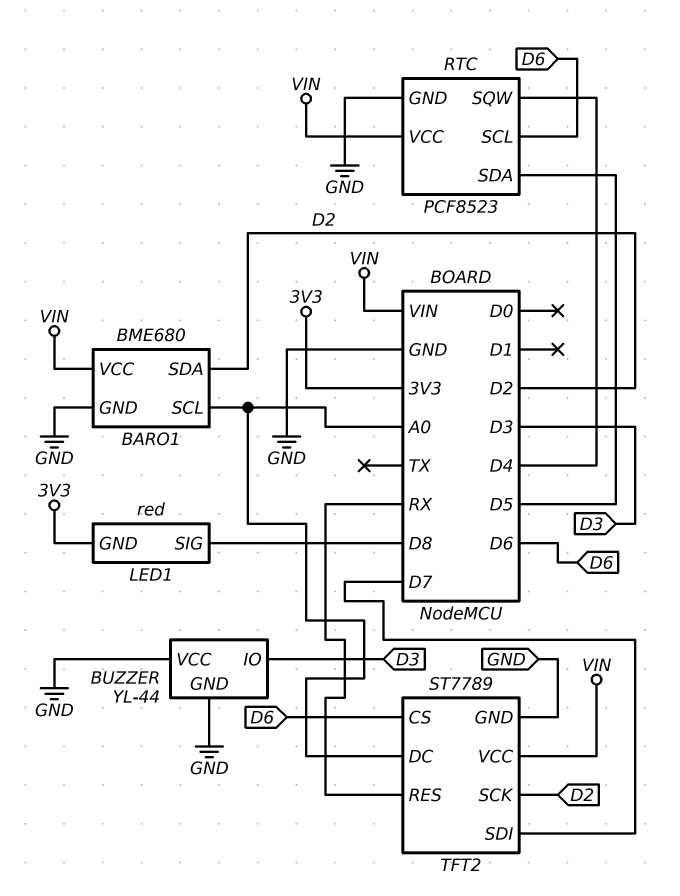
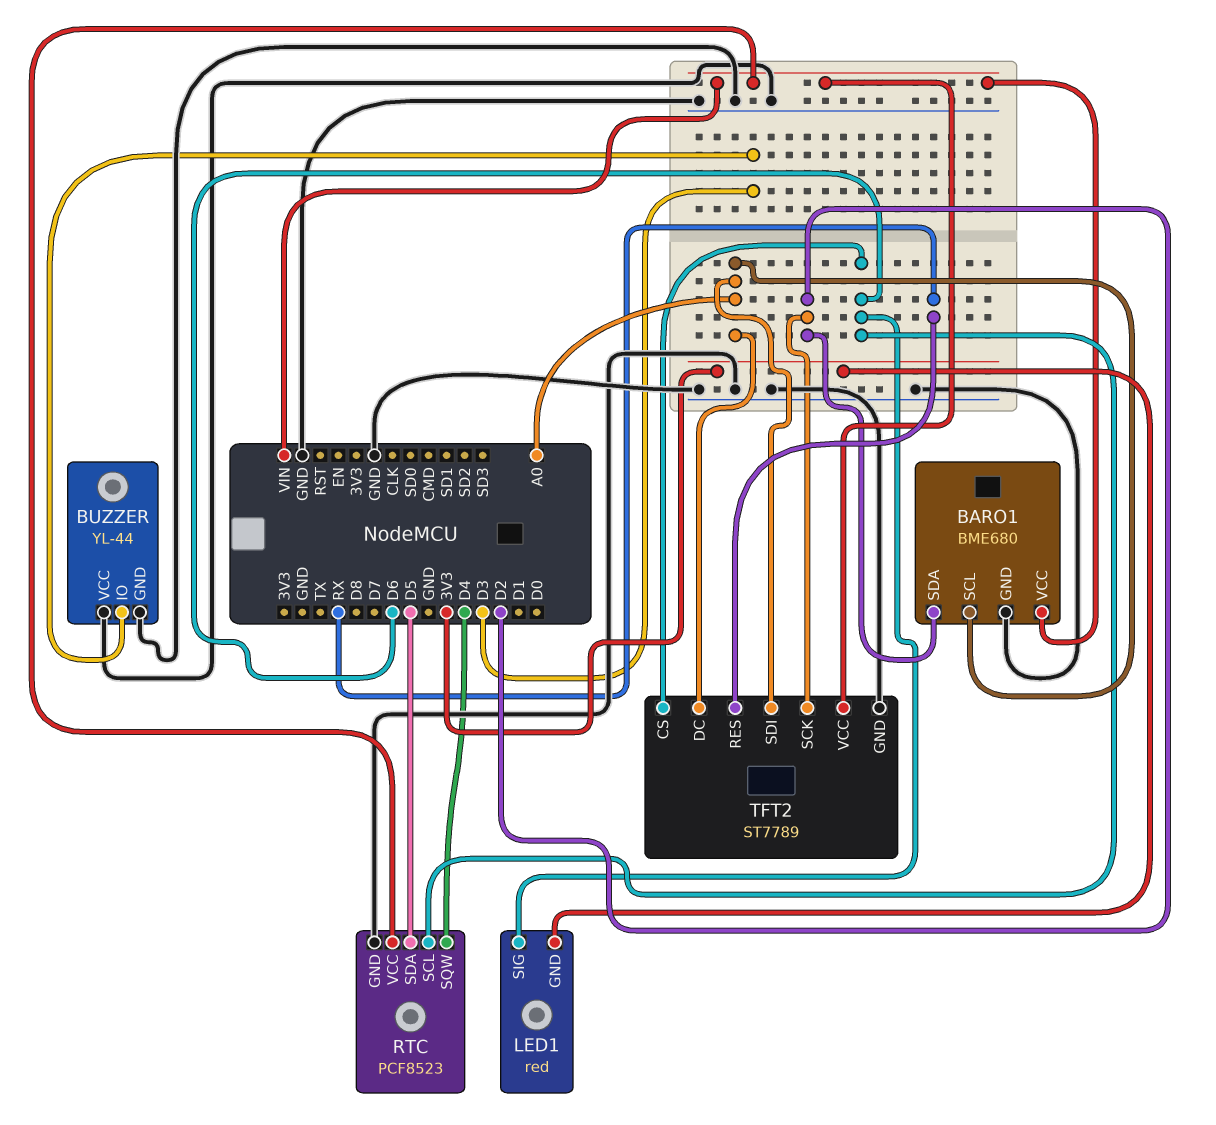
LED1 pin SIG: D8 -> D6
TFT2 pin SDI: D7 -> A0

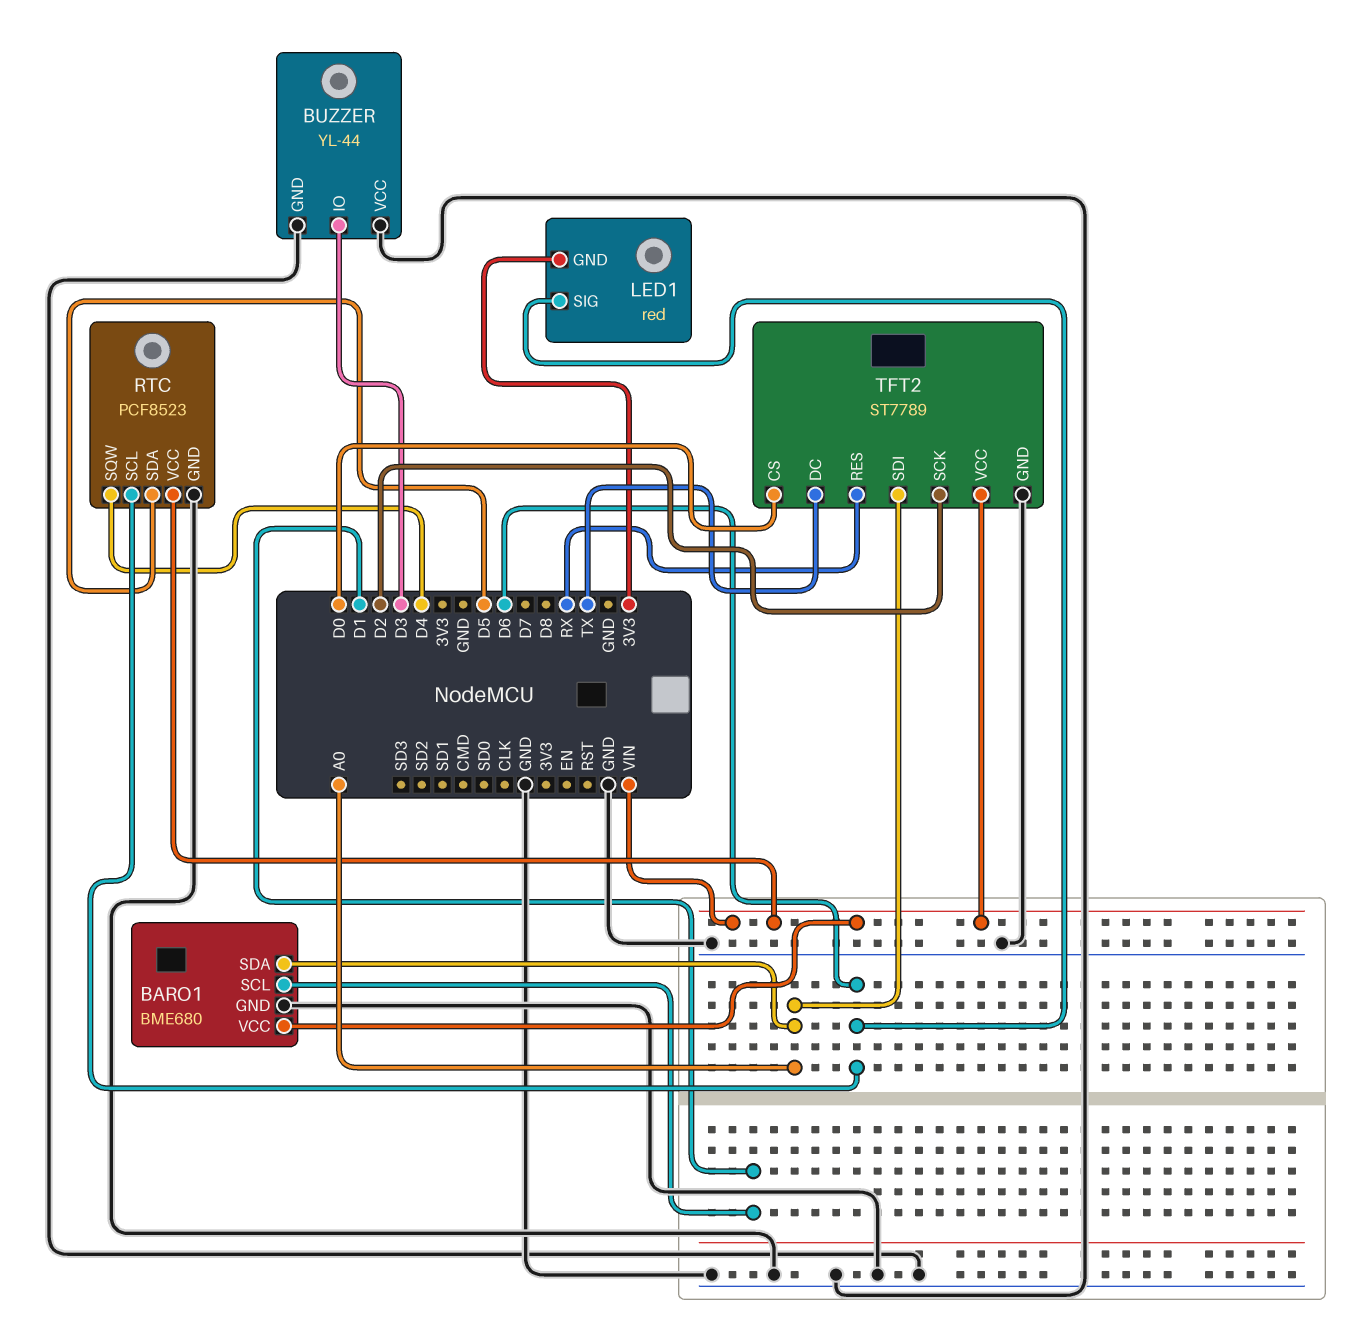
BARO1 pin SCL: A0 -> D1
BARO1 pin SDA: D2 -> A0
TFT2 pin CS: D6 -> D0
TFT2 pin DC: A0 -> TX

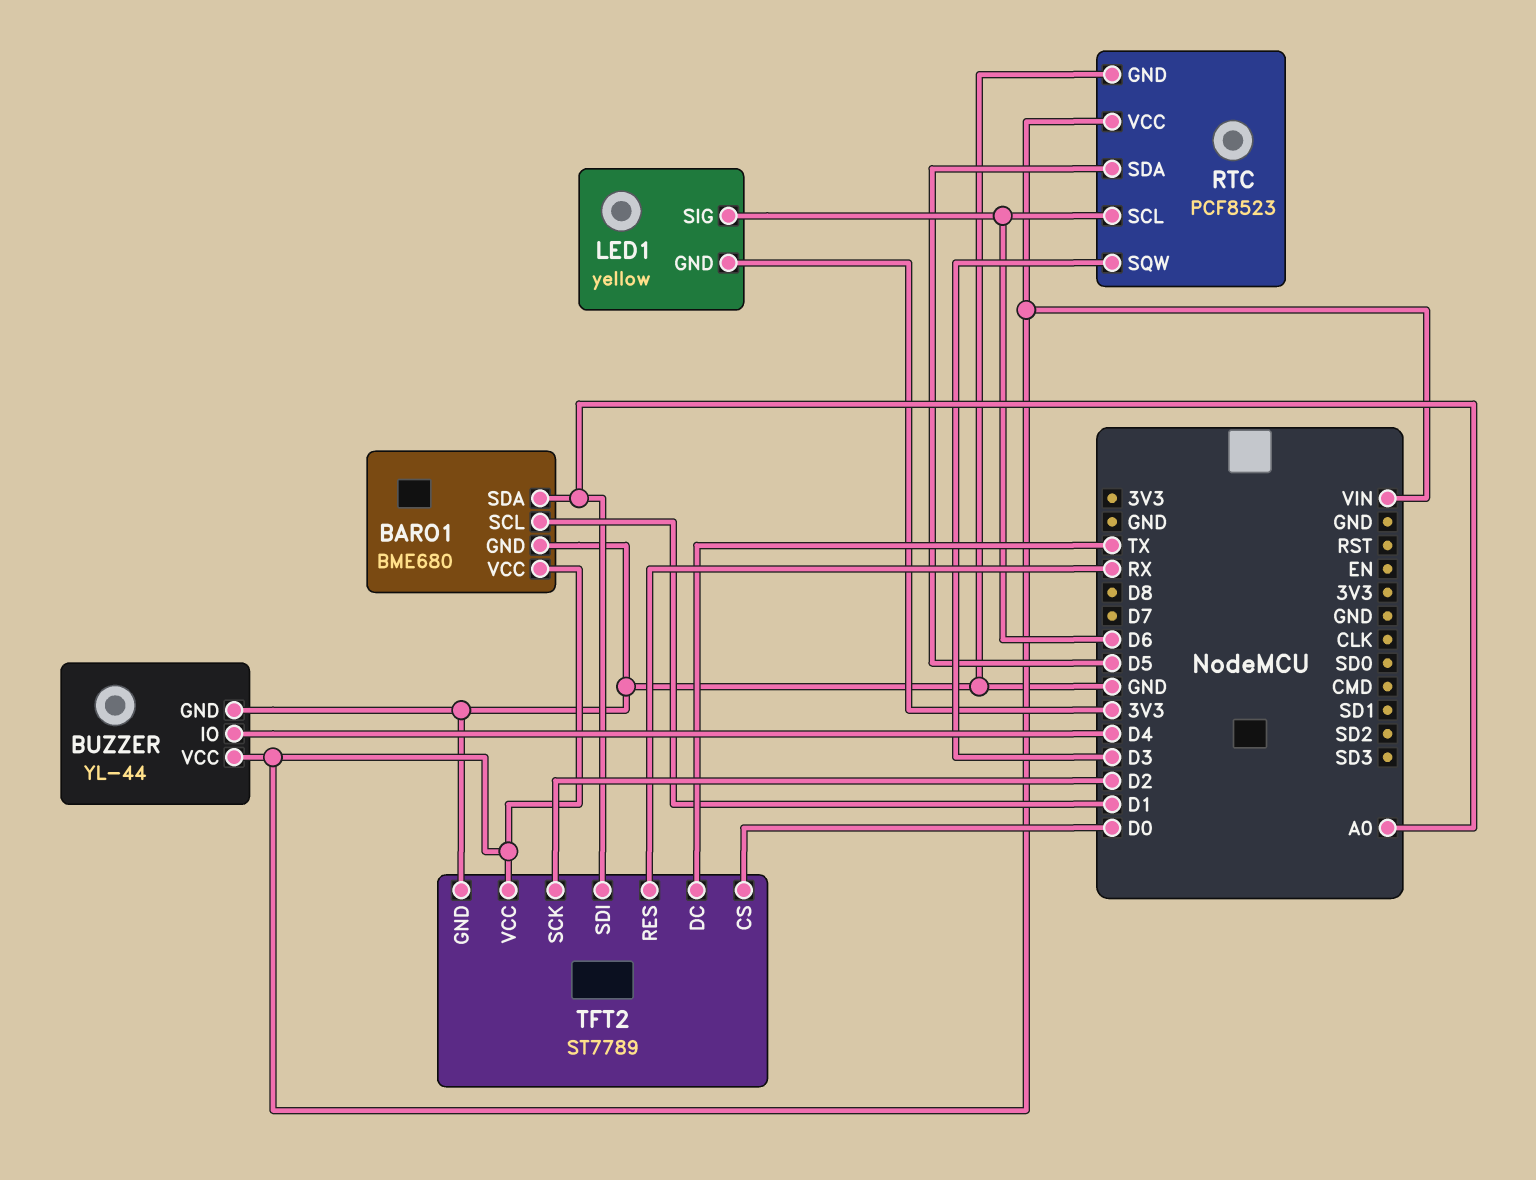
BUZZER pin IO: D3 -> D4
BUZZER pin VCC: GND -> VIN
LED1: red -> yellow
RTC pin SQW: D4 -> D3

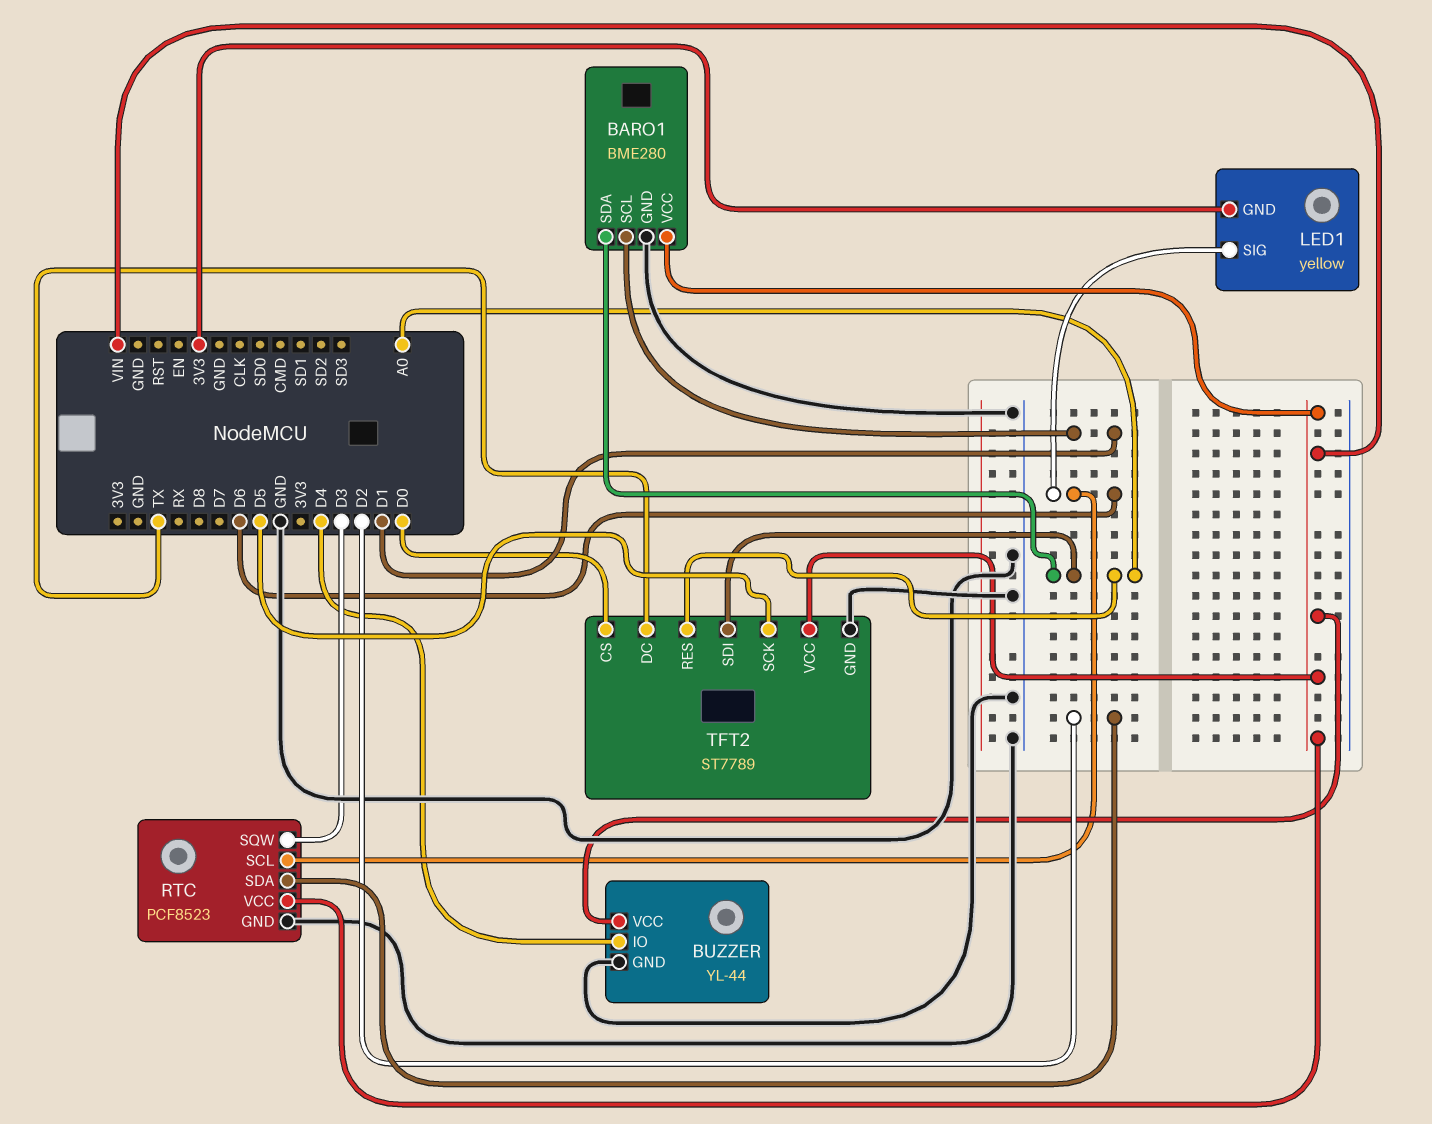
BARO1: BME680 -> BME280
RTC pin SDA: D5 -> D2
TFT2 pin RES: RX -> A0
TFT2 pin SCK: D2 -> D5

